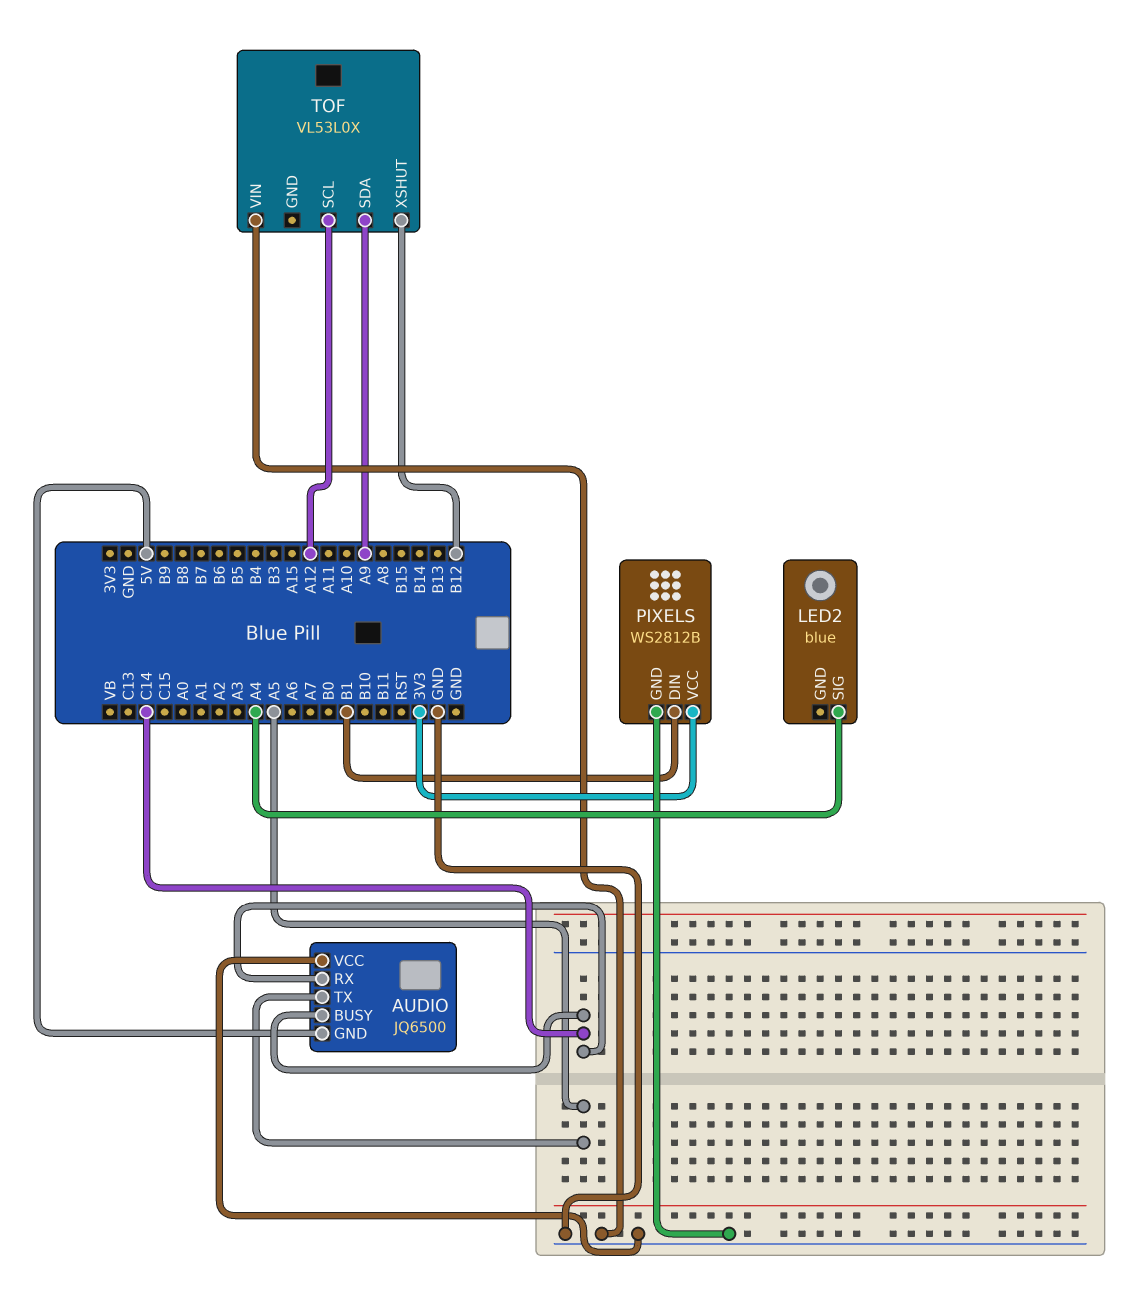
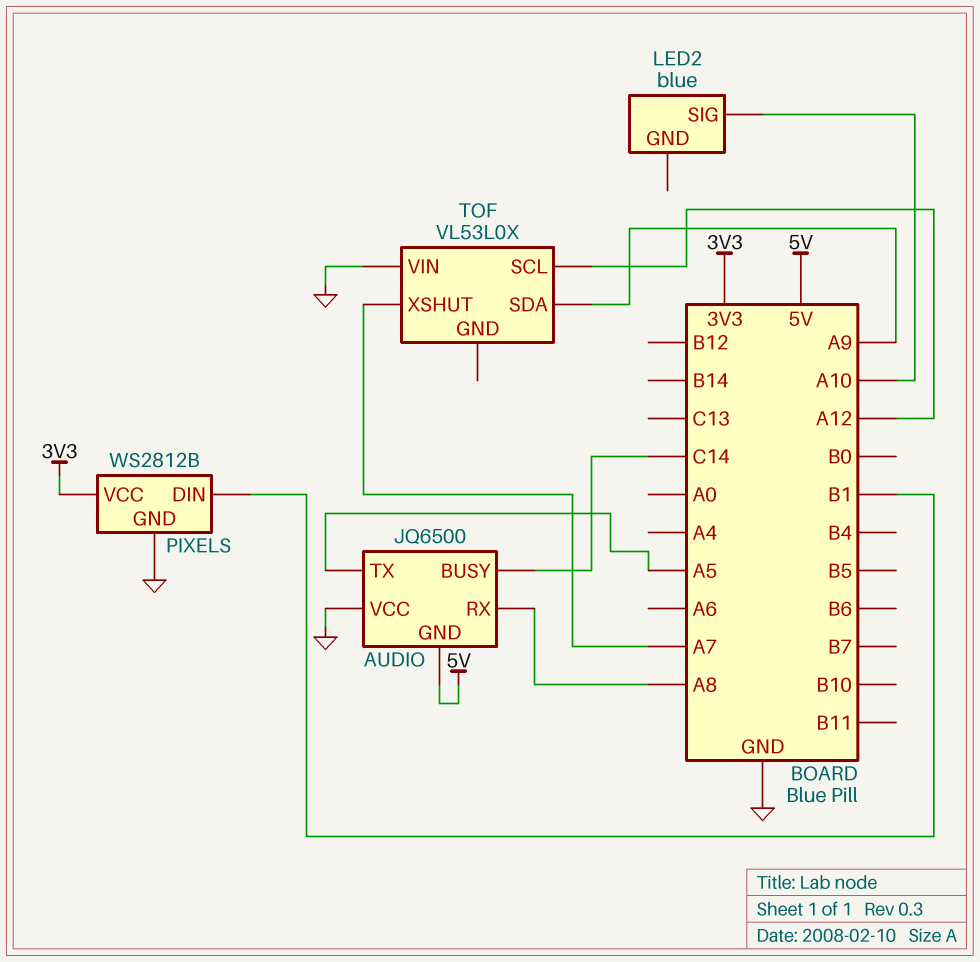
AUDIO pin RX: C14 -> A8
LED2 pin SIG: A4 -> A10
TOF pin XSHUT: B12 -> A7

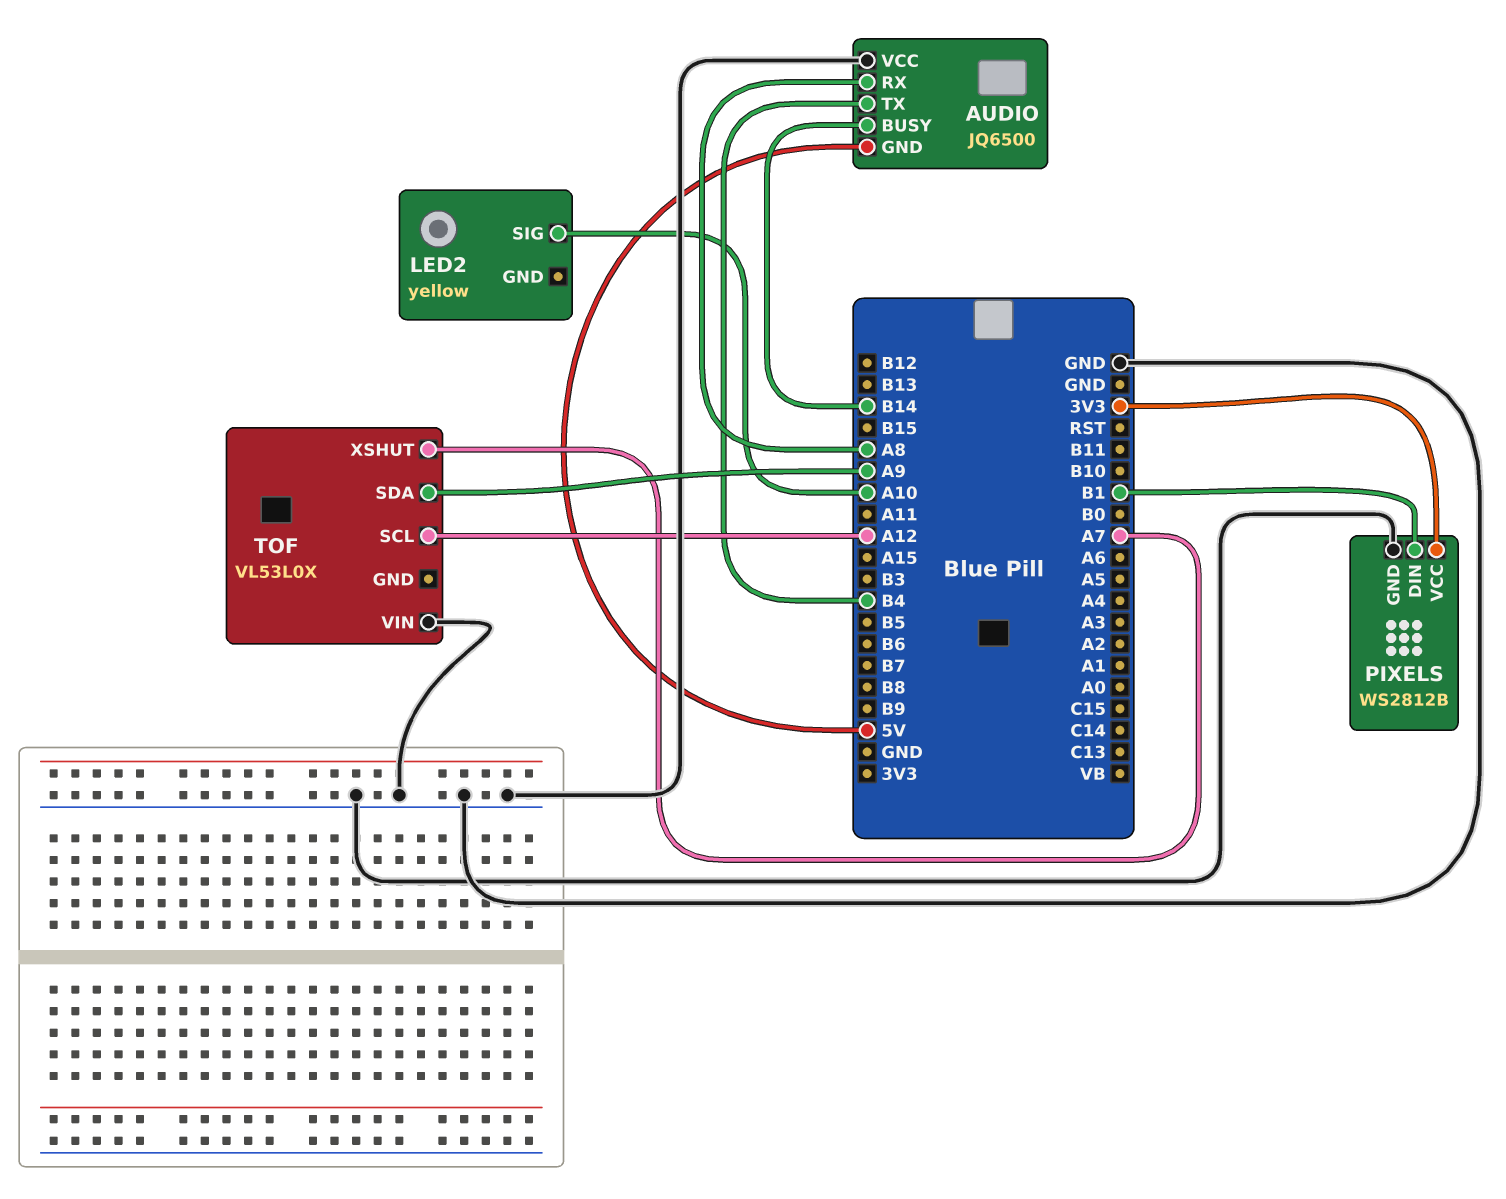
AUDIO pin BUSY: C14 -> B14
AUDIO pin TX: A5 -> B4
LED2: blue -> yellow

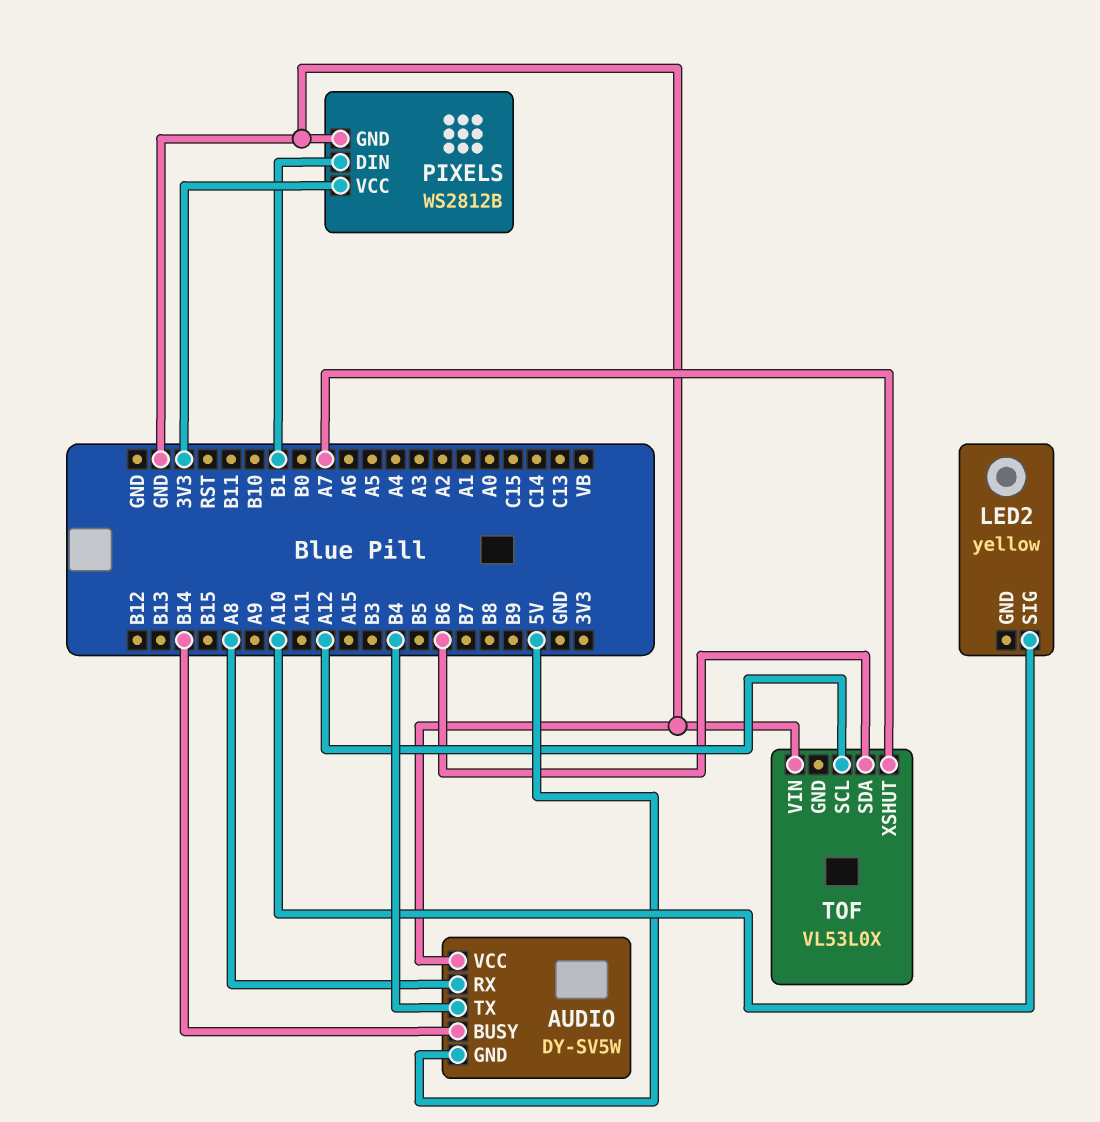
AUDIO: JQ6500 -> DY-SV5W
TOF pin SDA: A9 -> B6

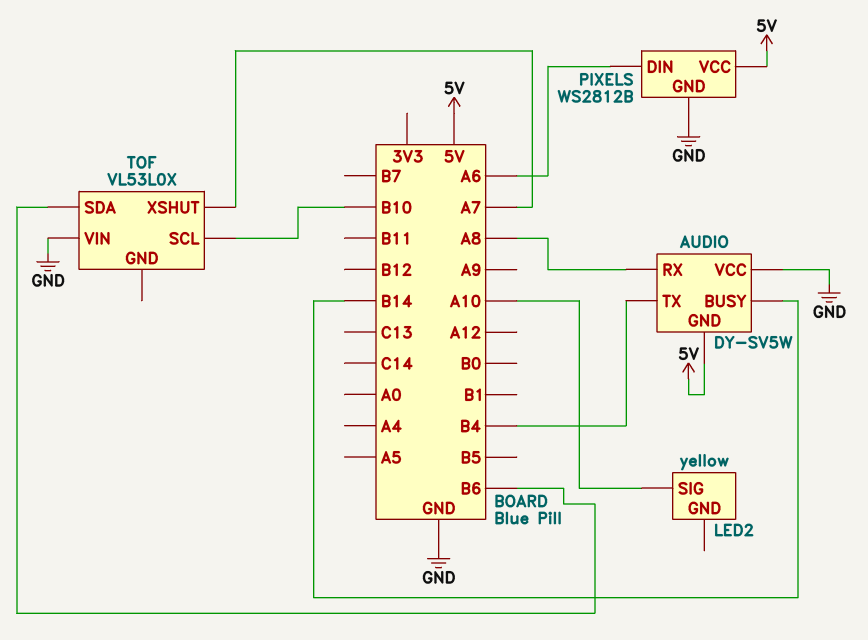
PIXELS pin DIN: B1 -> A6
PIXELS pin VCC: 3V3 -> 5V
TOF pin SCL: A12 -> B10

